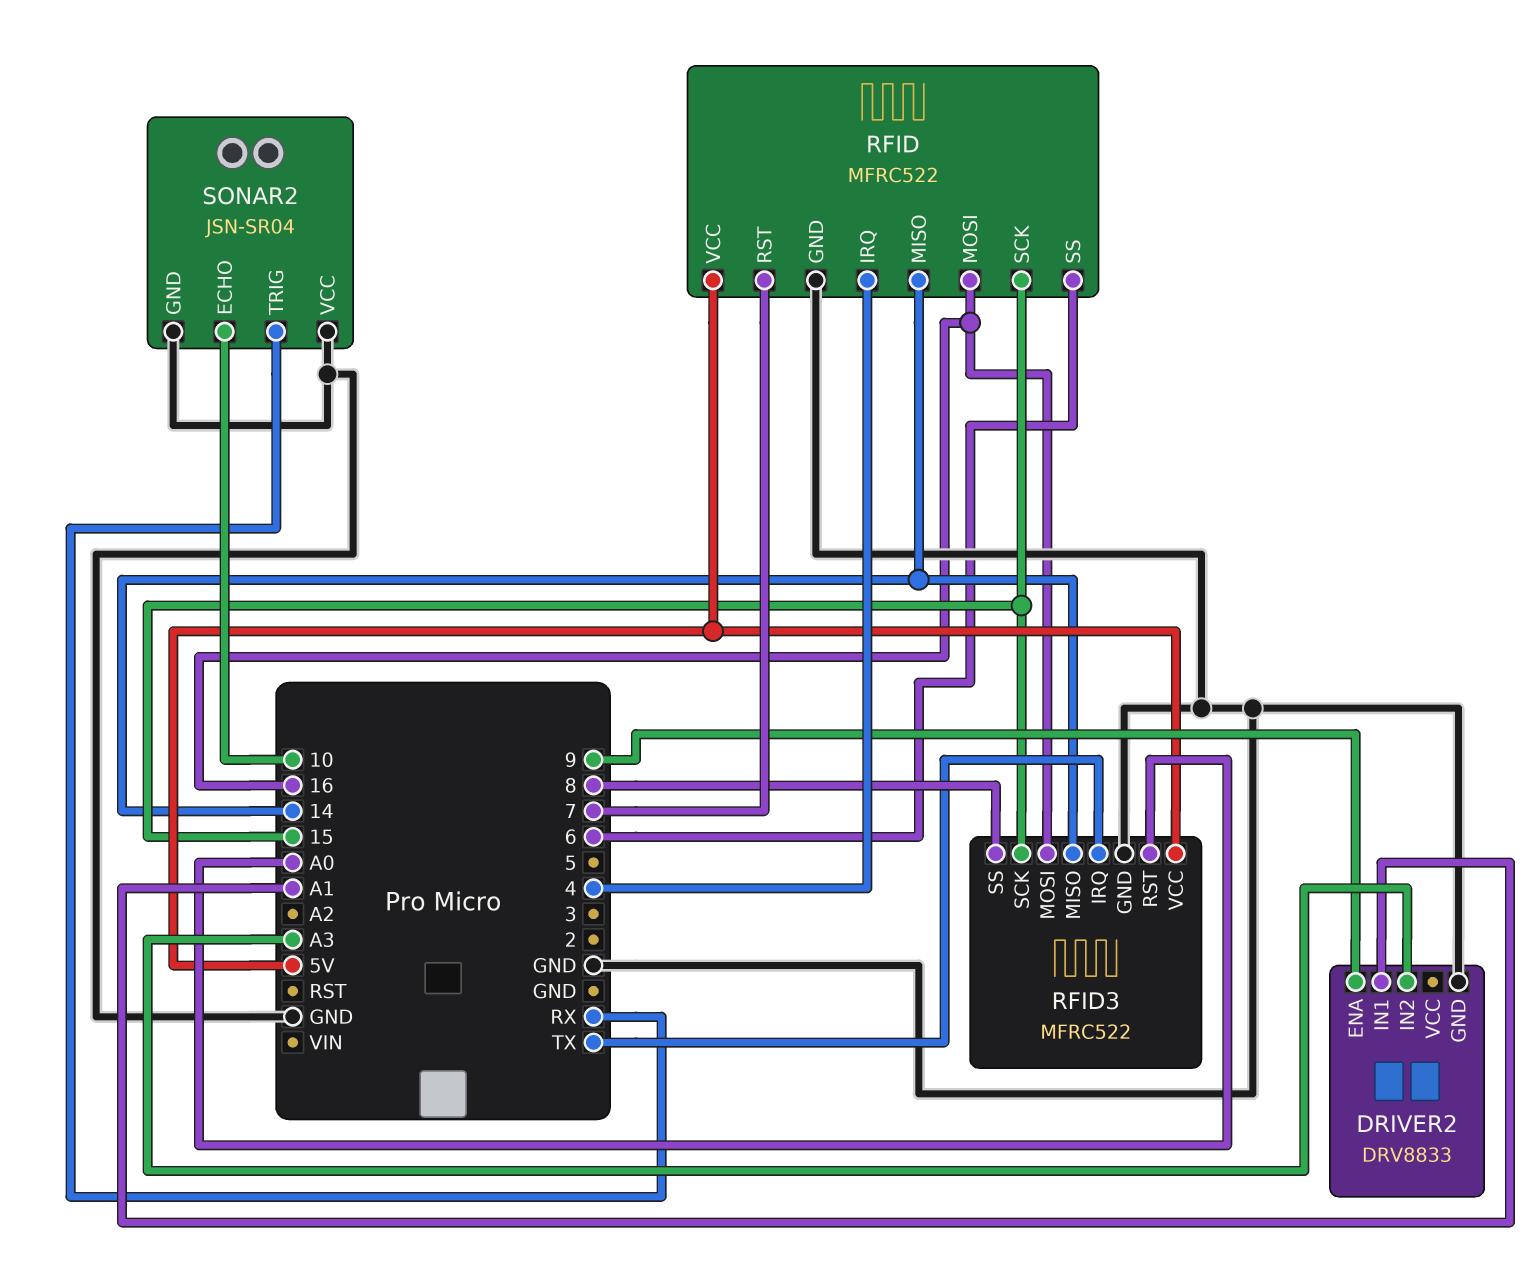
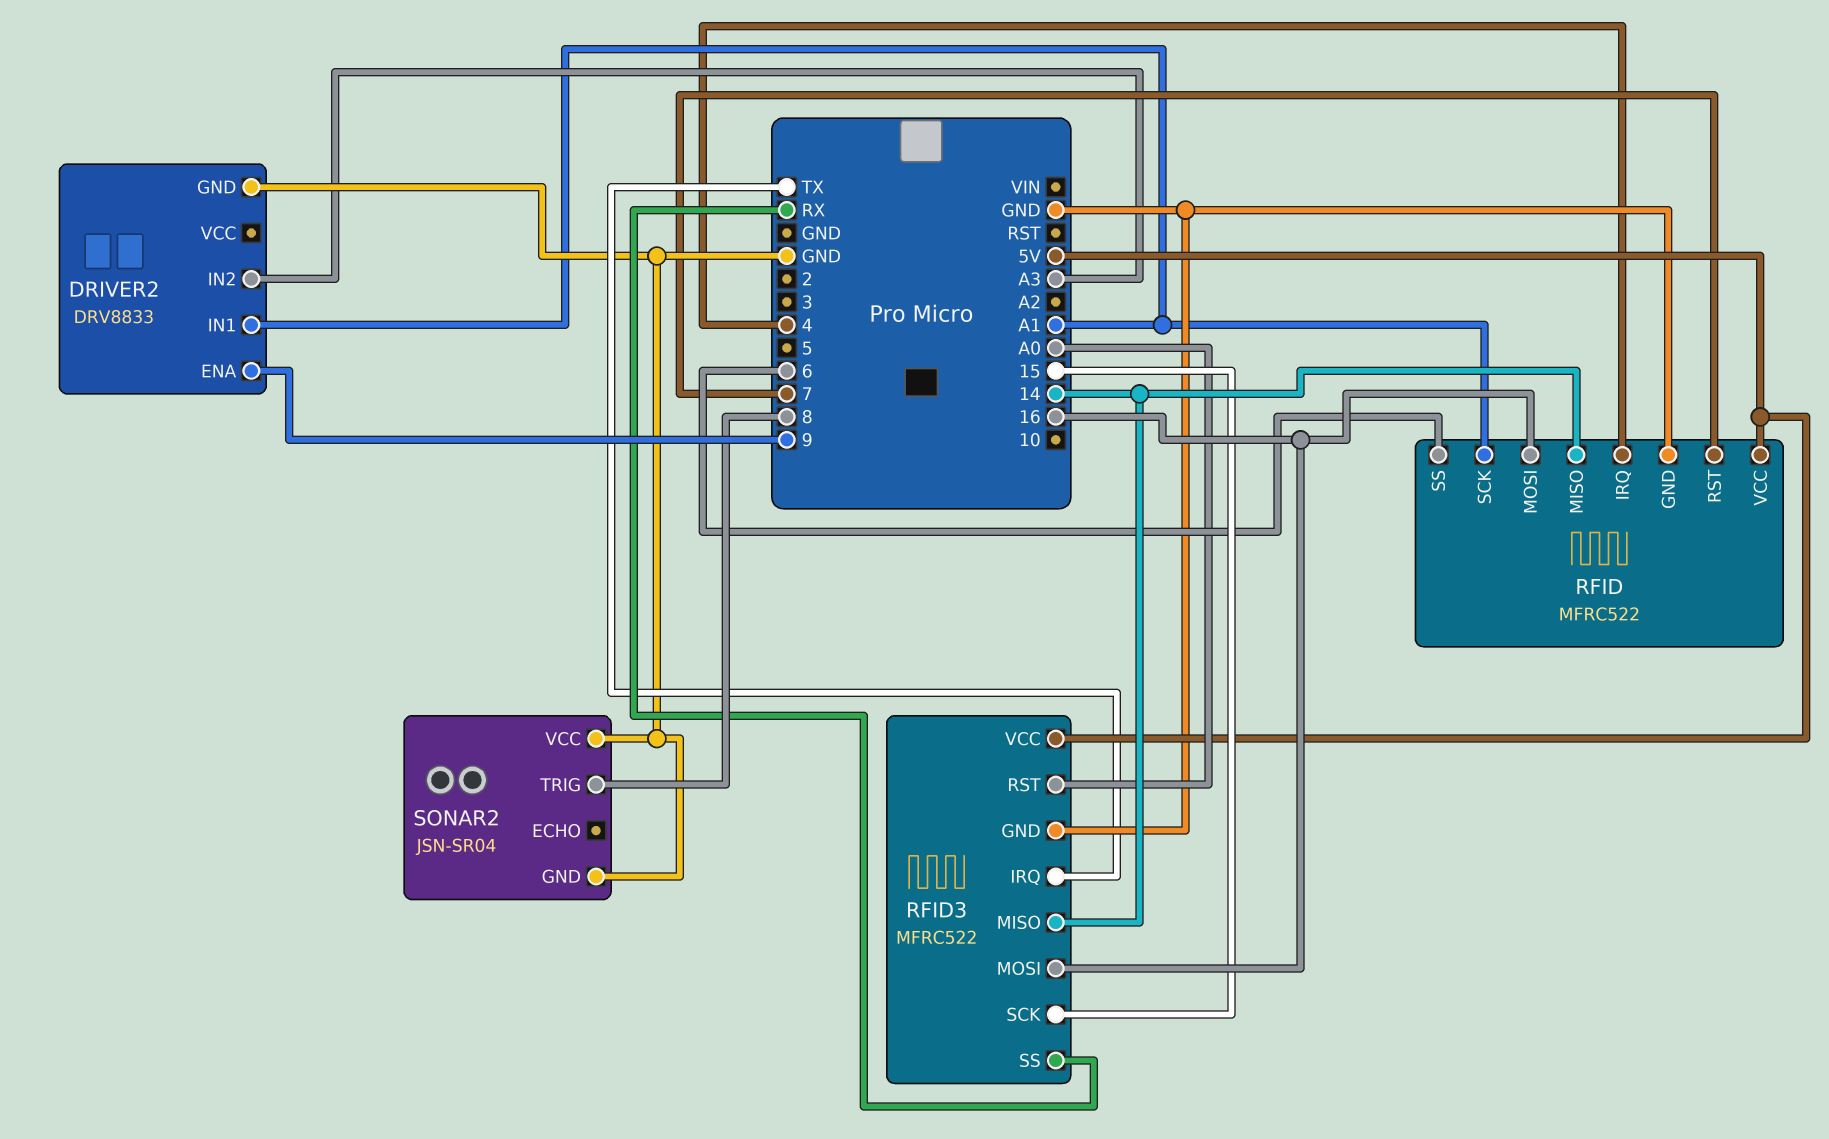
RFID pin SCK: 15 -> A1
RFID3 pin SS: 8 -> RX
SONAR2 pin ECHO: 10 -> none
SONAR2 pin TRIG: RX -> 8

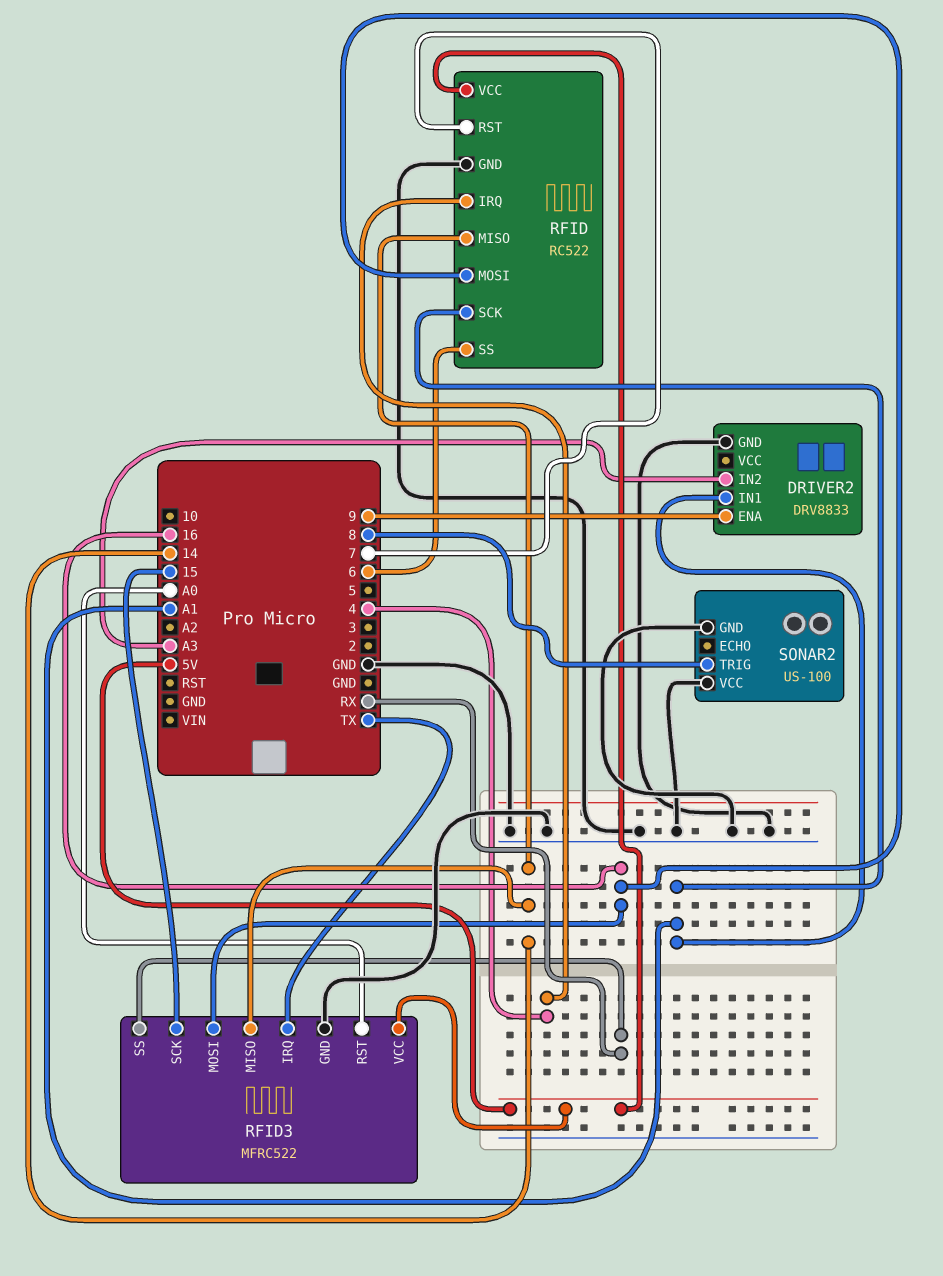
RFID: MFRC522 -> RC522
SONAR2: JSN-SR04 -> US-100

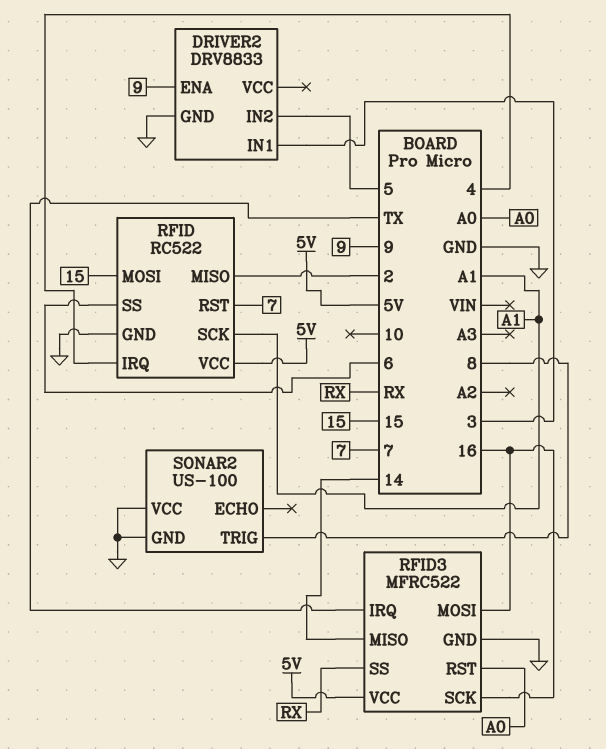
DRIVER2 pin IN1: A1 -> 3
DRIVER2 pin IN2: A3 -> 5
RFID pin MISO: 14 -> 2
RFID pin MOSI: 16 -> 15
RFID3 pin SCK: 15 -> 16

